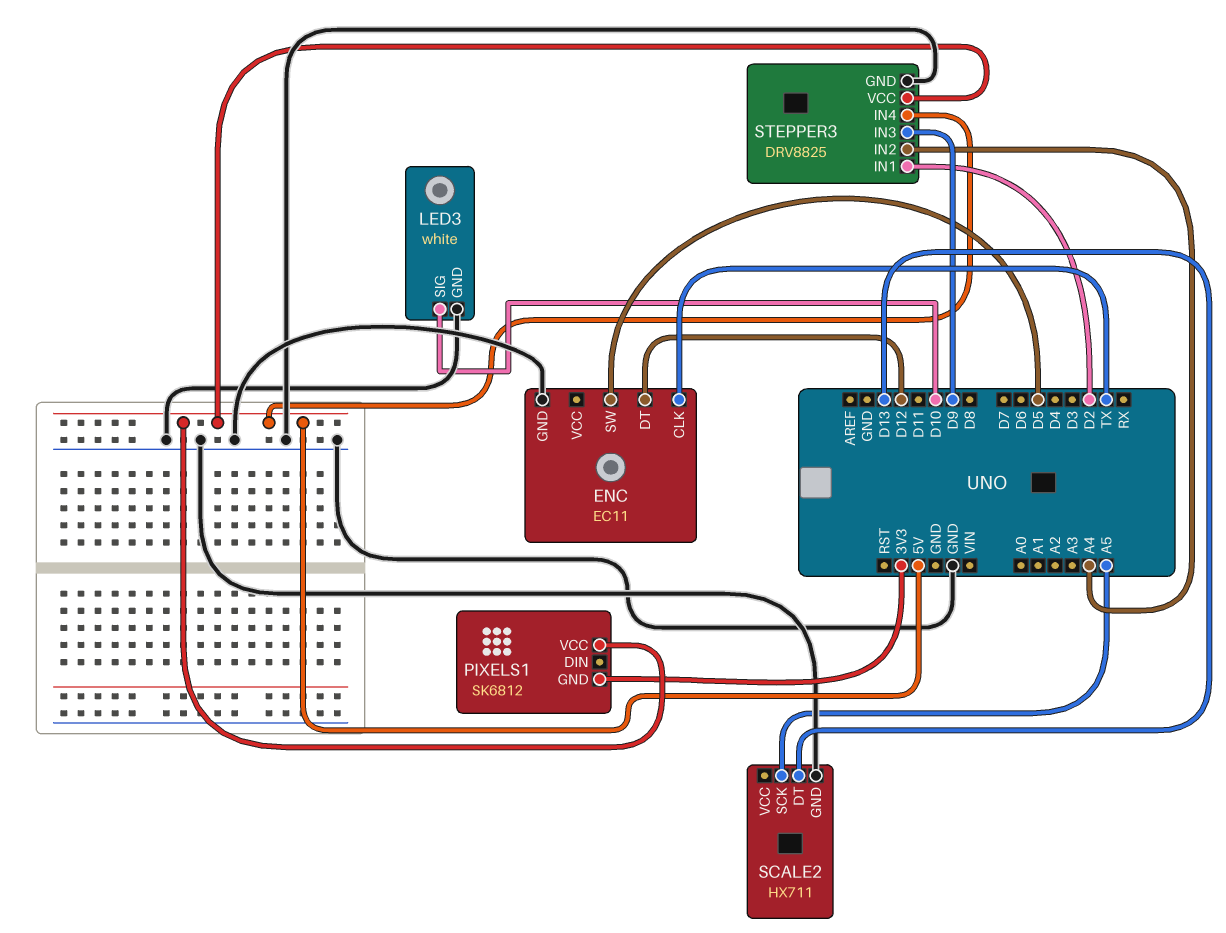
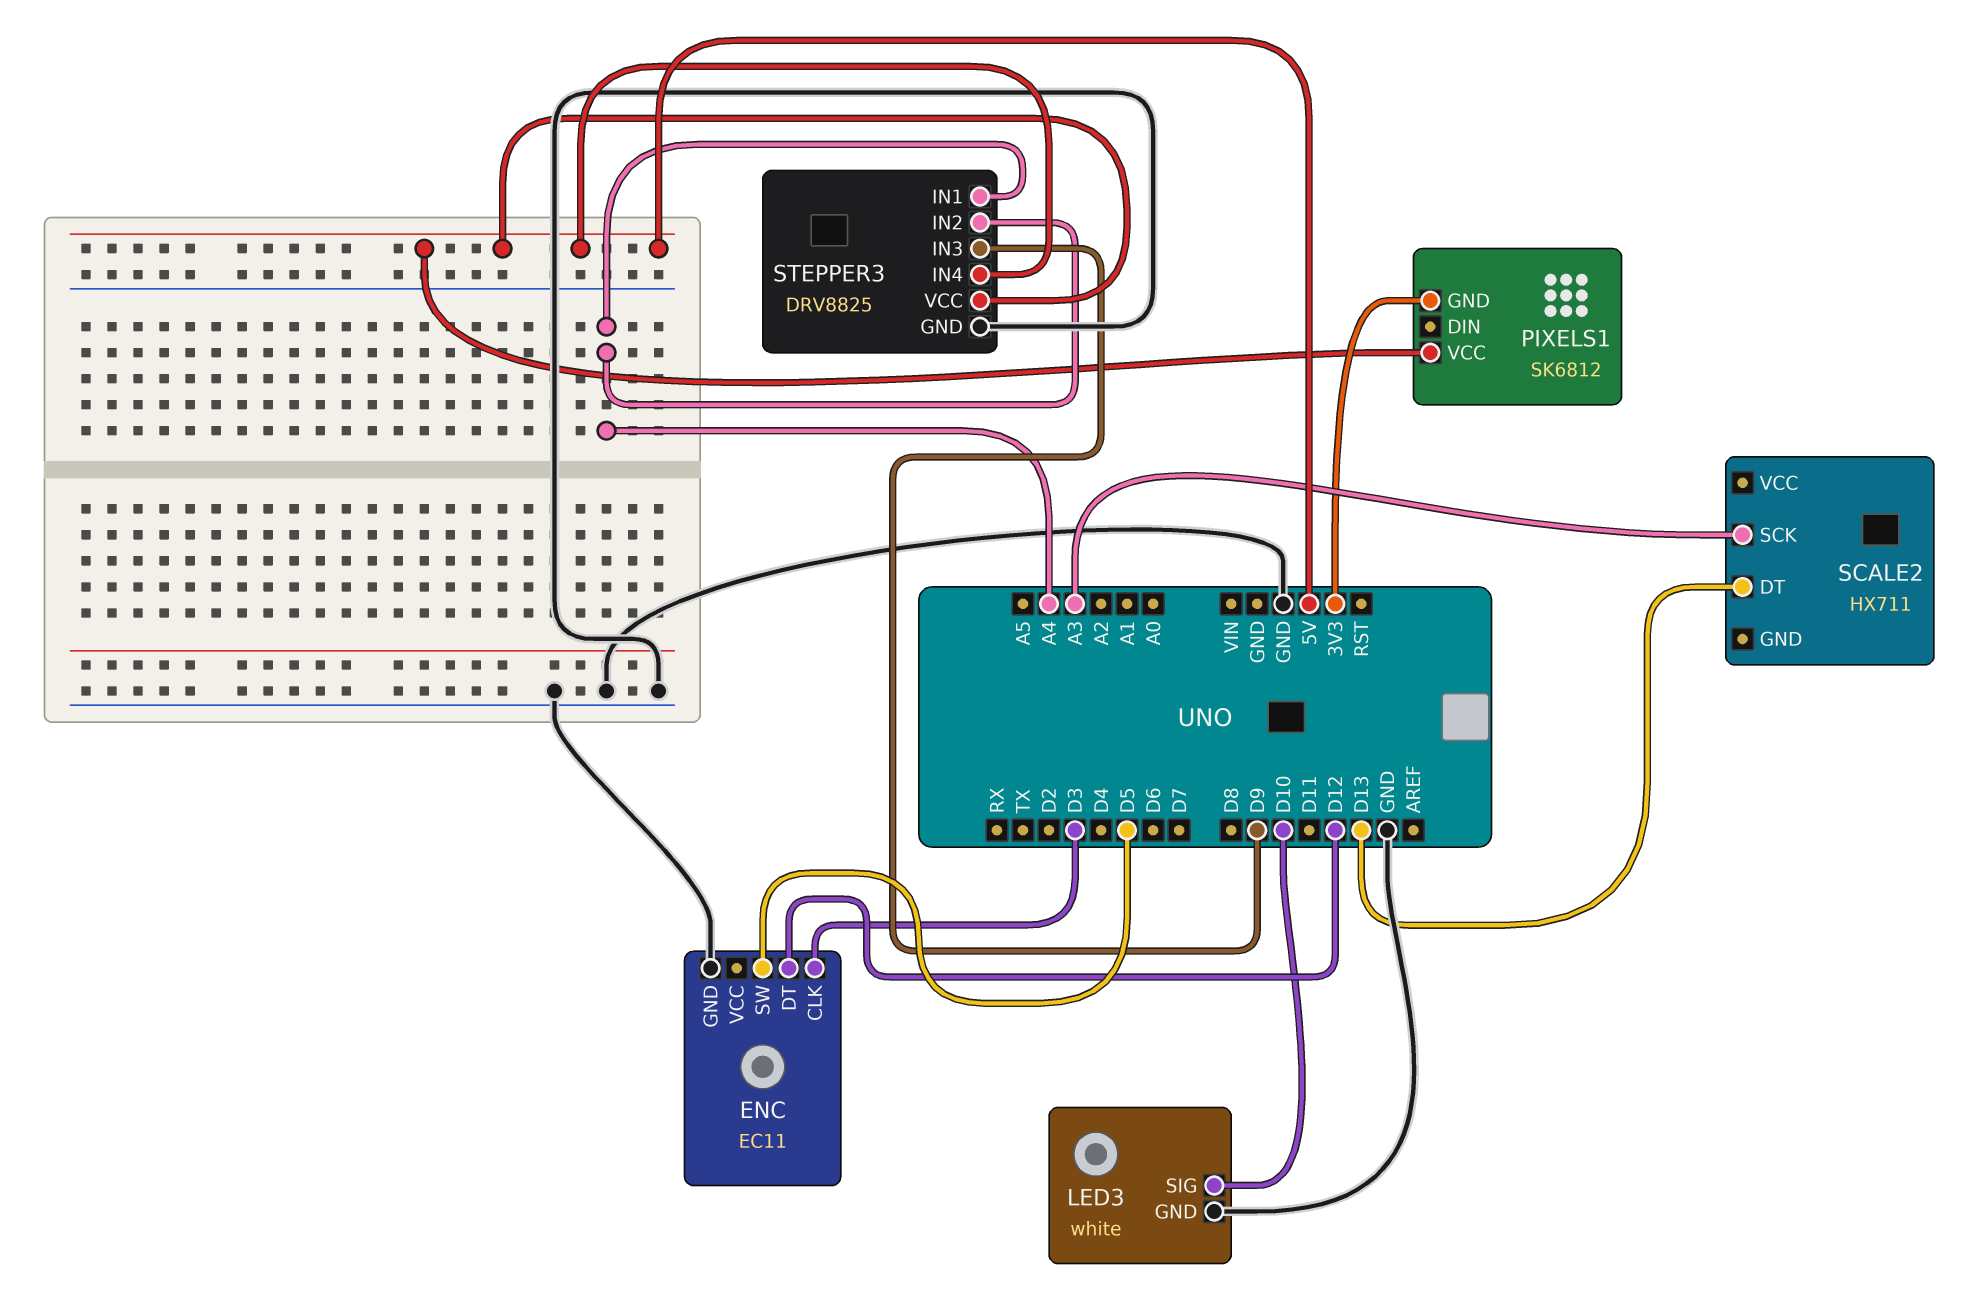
ENC pin CLK: TX -> D3
SCALE2 pin GND: GND -> none
SCALE2 pin SCK: A5 -> A3
STEPPER3 pin IN1: D2 -> A4

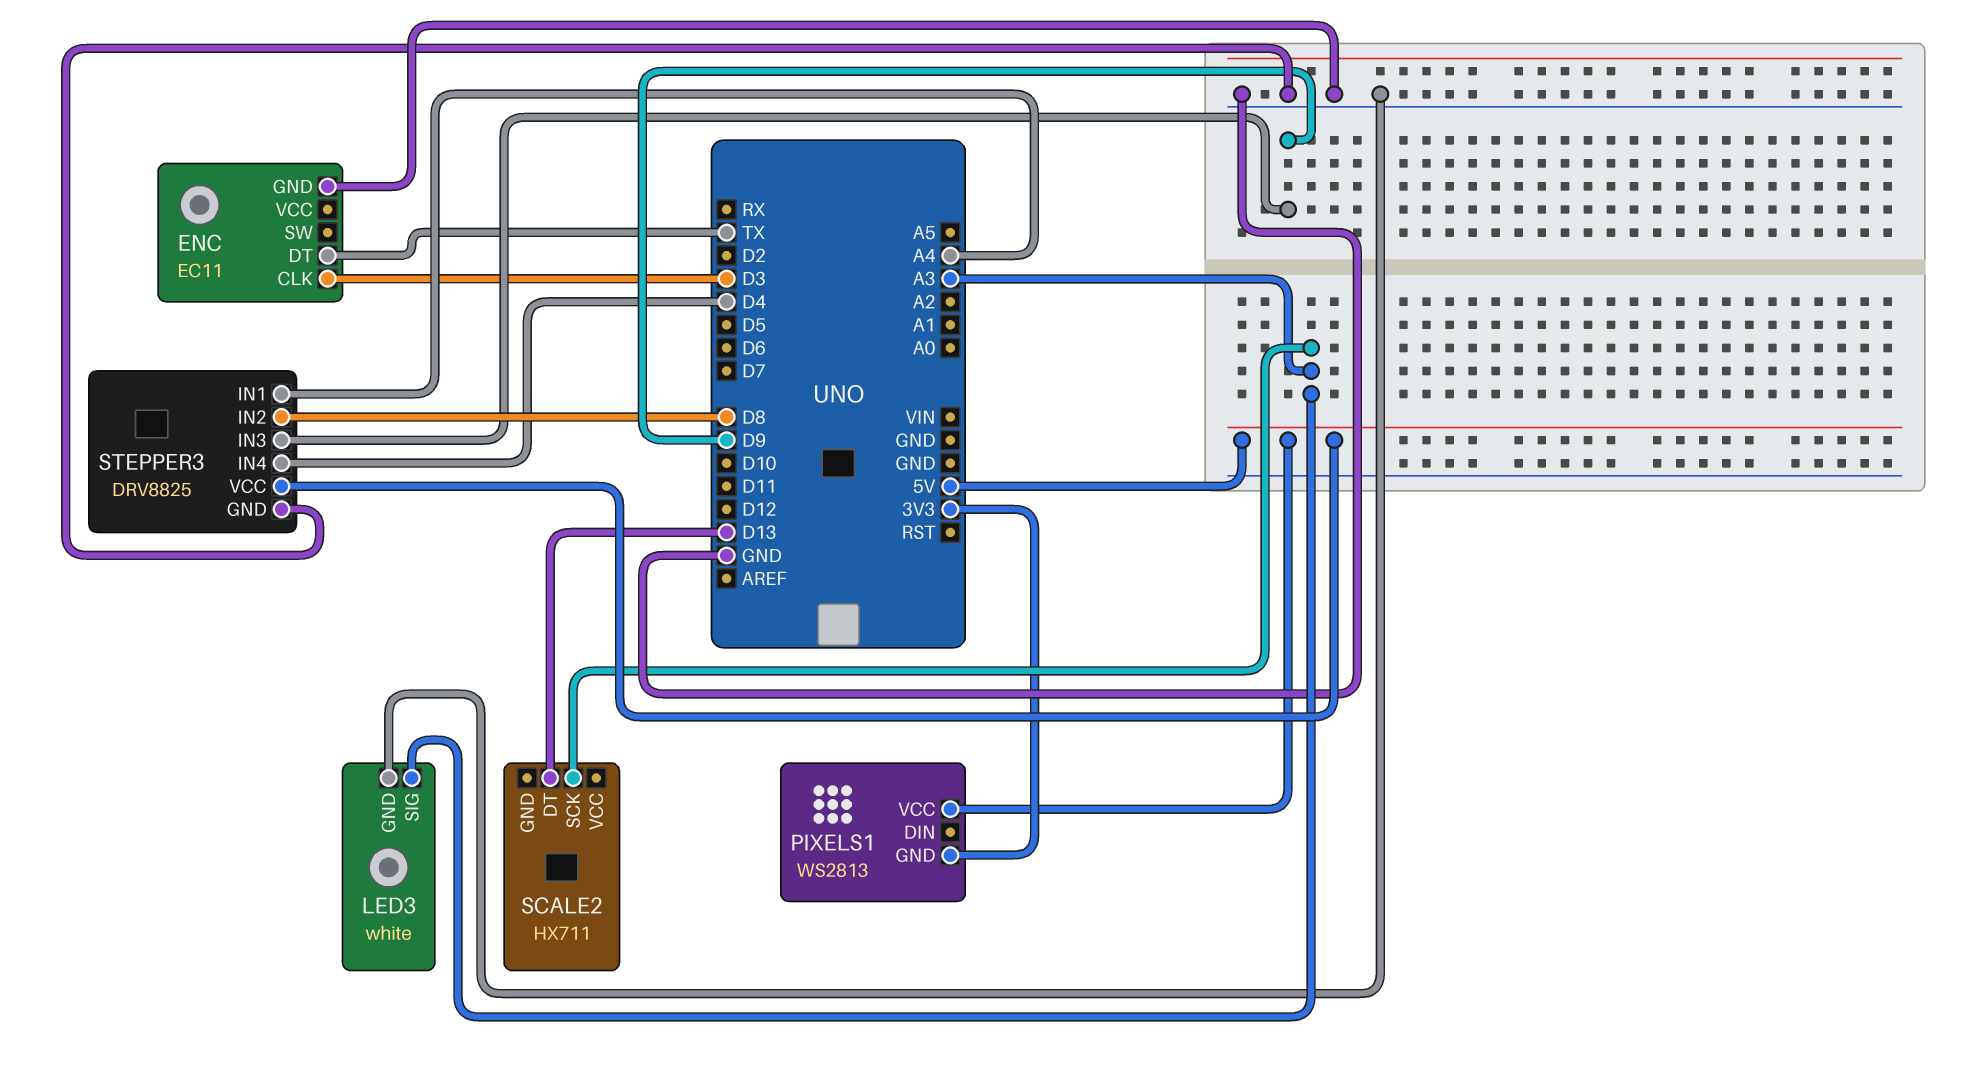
ENC pin DT: D12 -> TX
ENC pin SW: D5 -> none
LED3 pin SIG: D10 -> A3
PIXELS1: SK6812 -> WS2813
STEPPER3 pin IN2: A4 -> D8
STEPPER3 pin IN4: 5V -> D4

